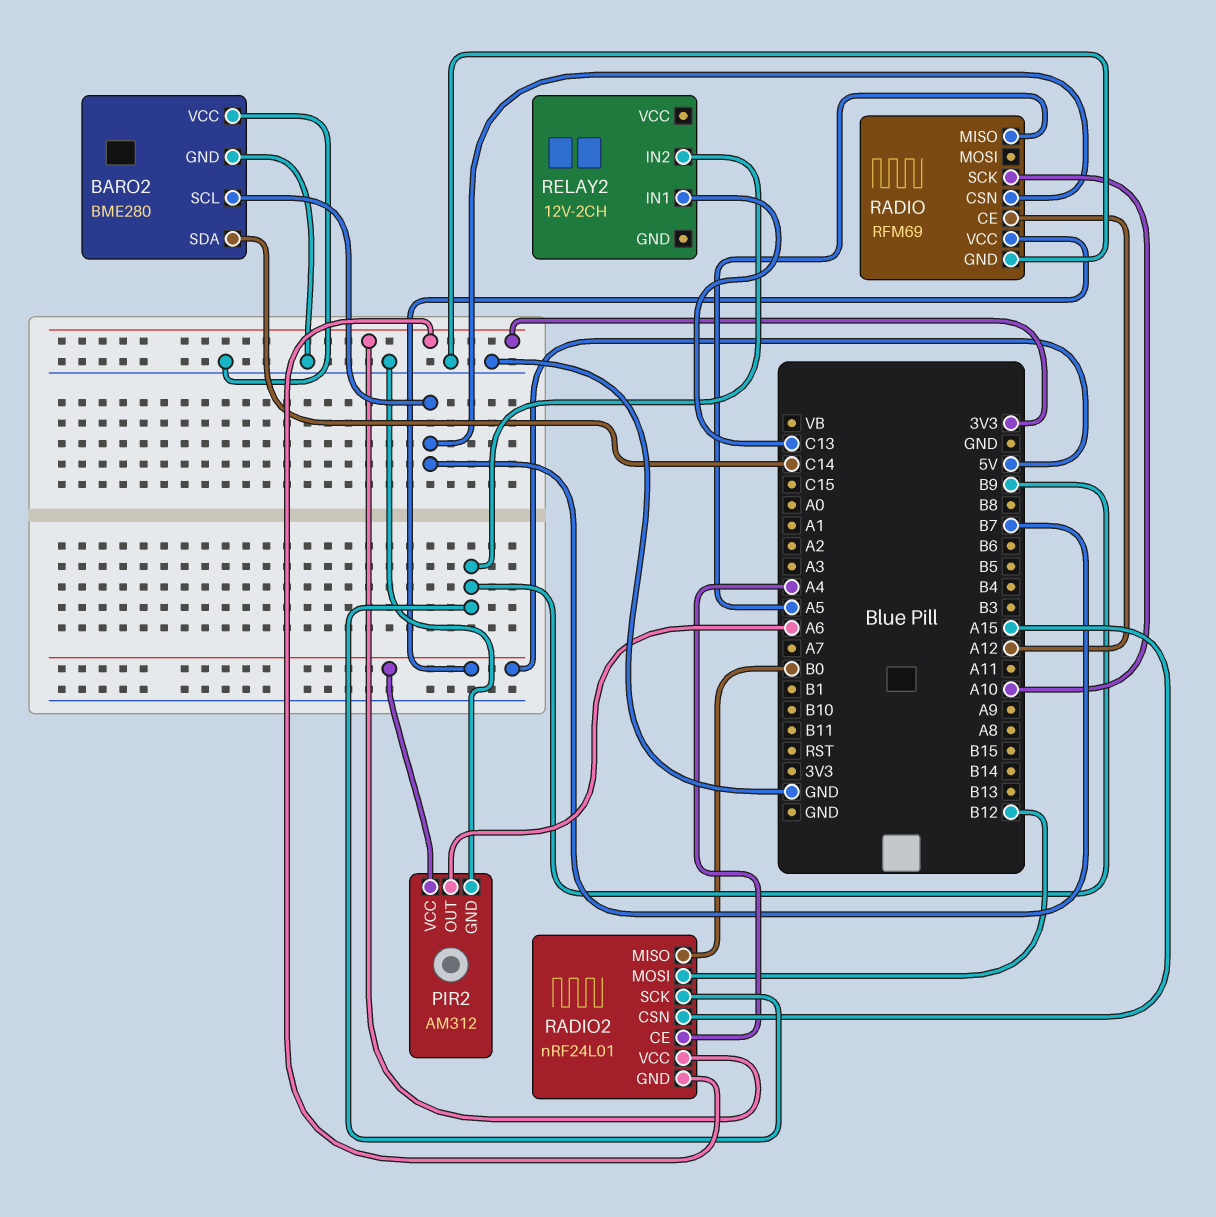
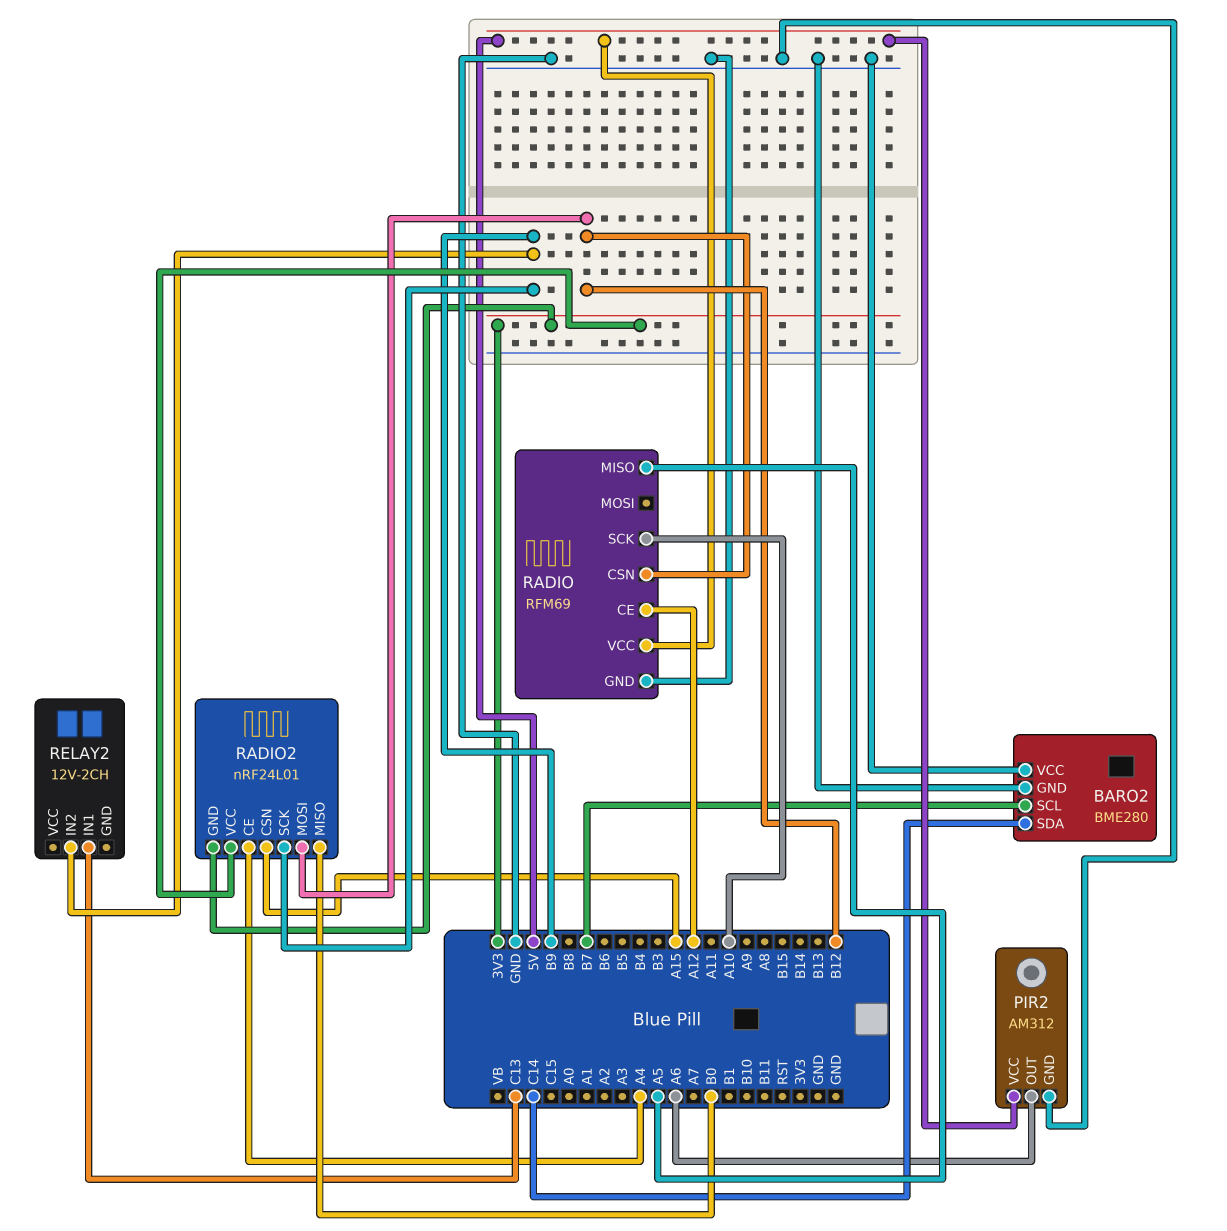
RADIO pin CSN: B7 -> B12

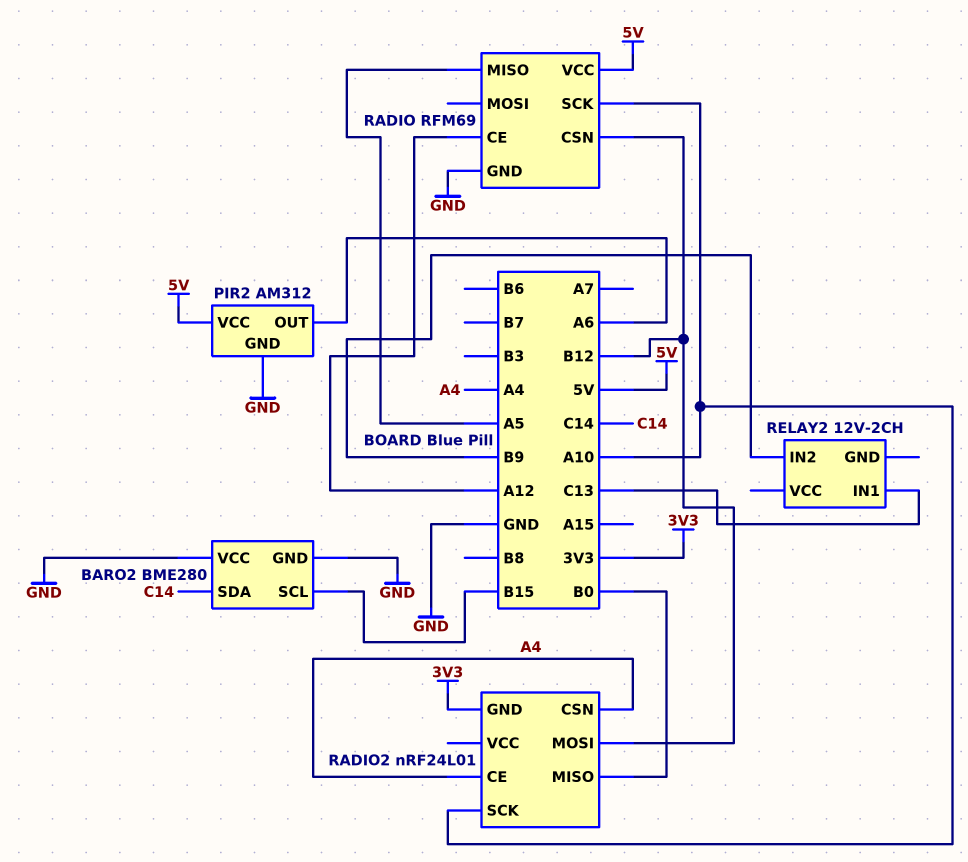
BARO2 pin SCL: B7 -> B15
RADIO2 pin CSN: A15 -> A4
RADIO2 pin SCK: B9 -> A10
RADIO2 pin VCC: 3V3 -> none

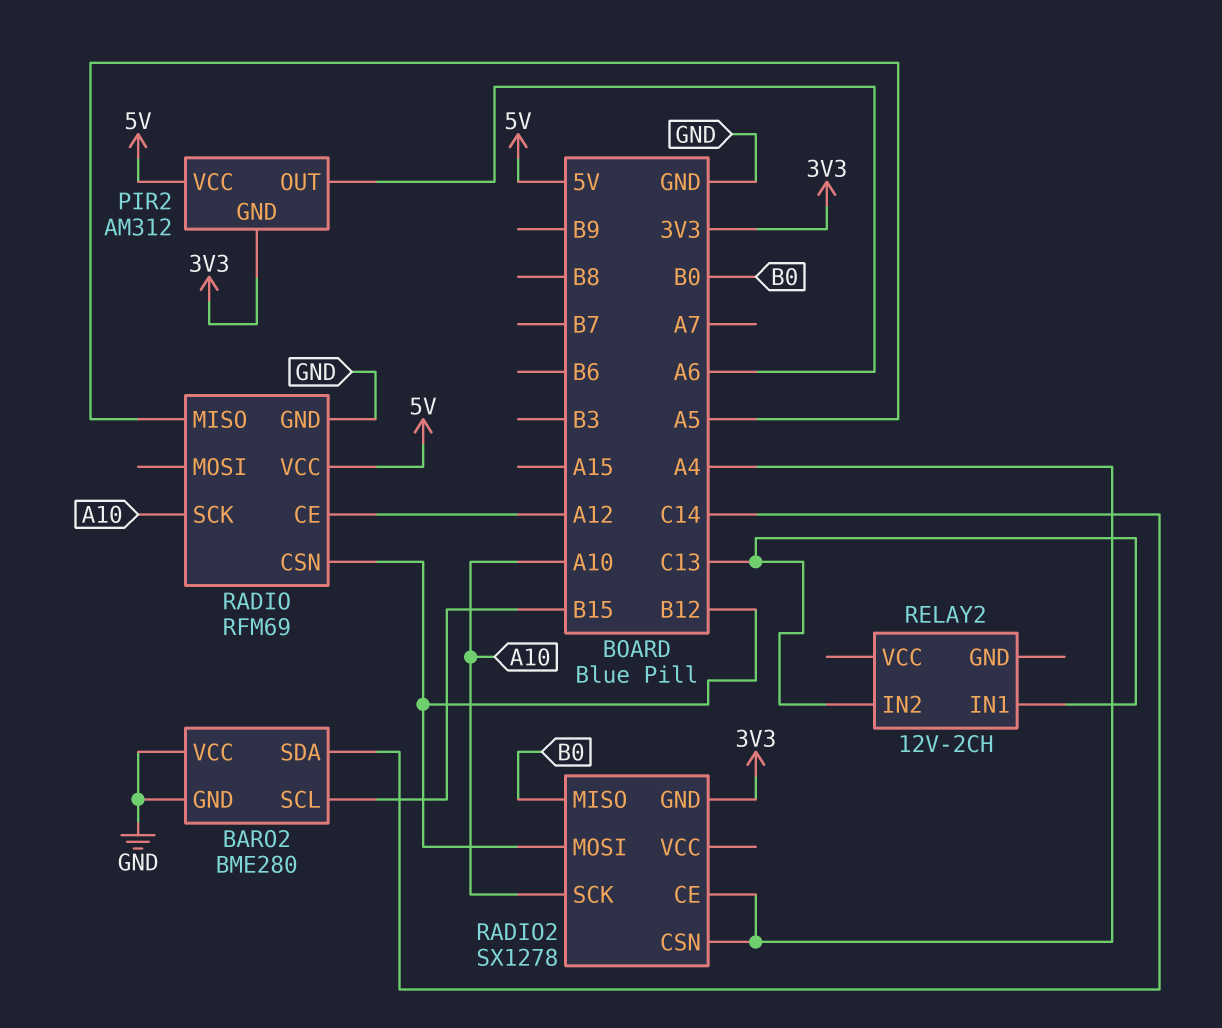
PIR2 pin GND: GND -> 3V3
RADIO2: nRF24L01 -> SX1278
RELAY2 pin IN2: B9 -> C13

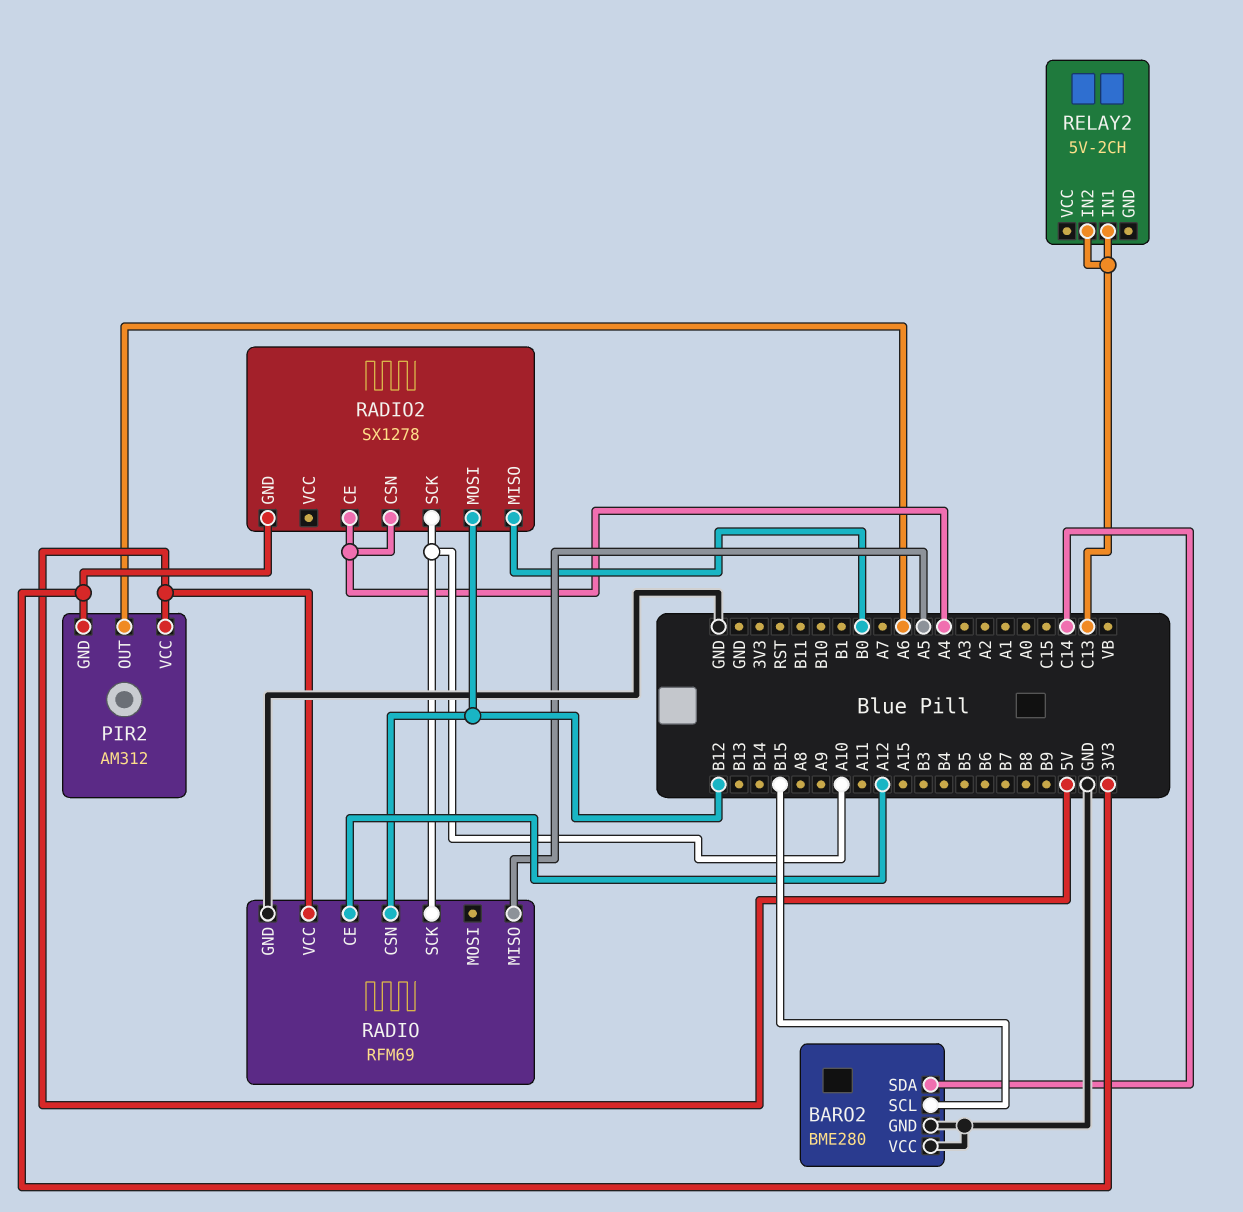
RELAY2: 12V-2CH -> 5V-2CH

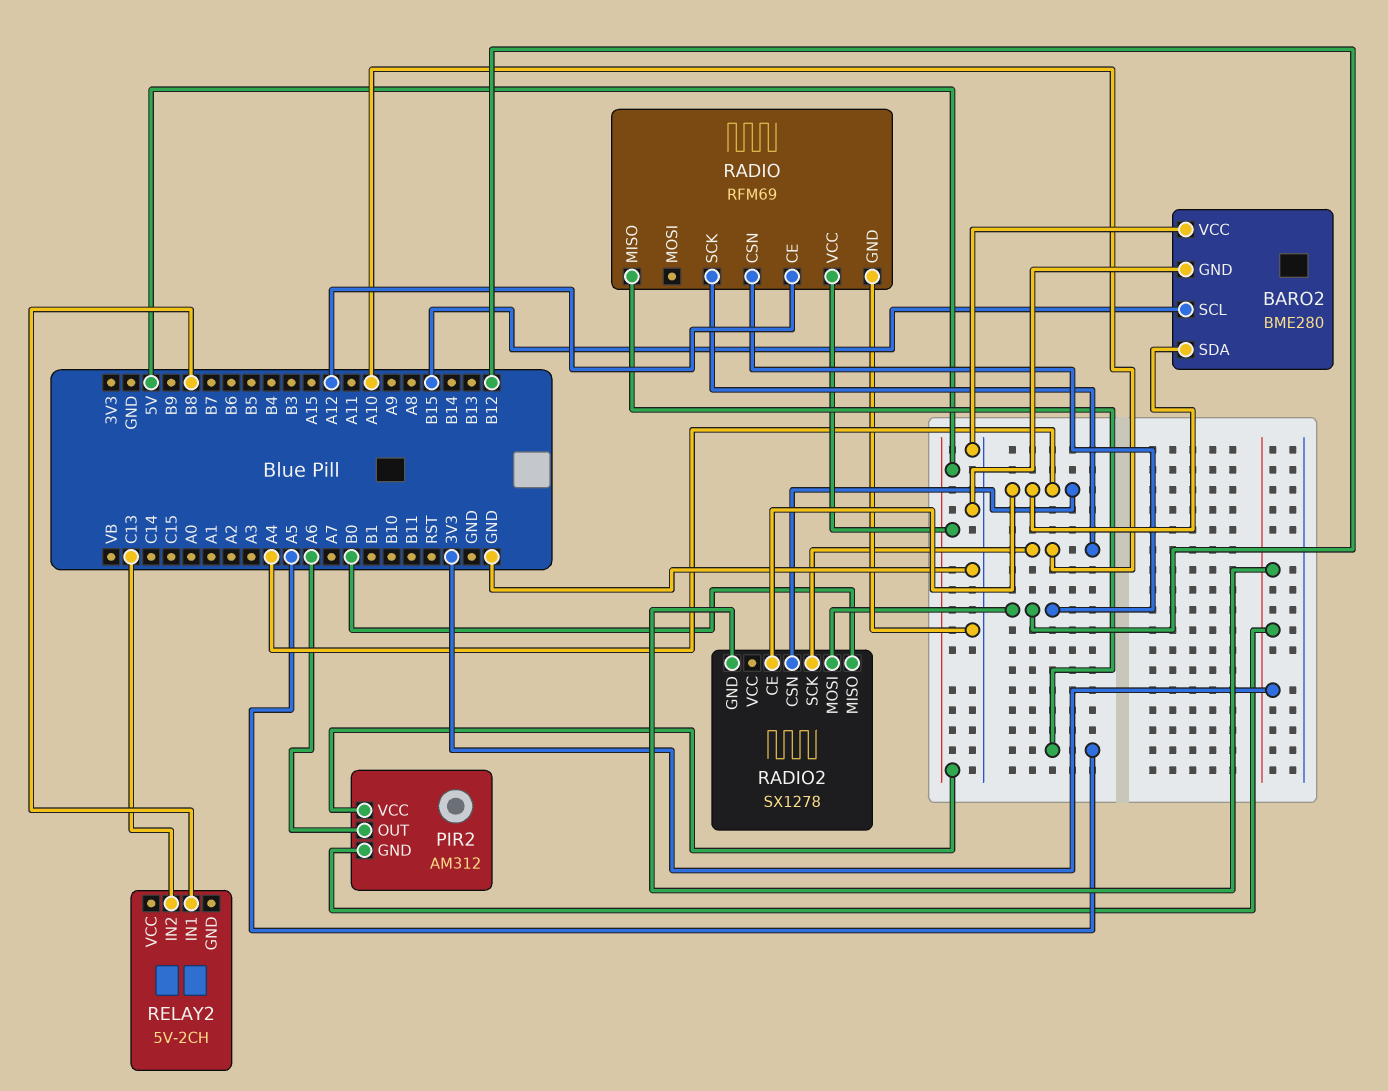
BARO2 pin SDA: C14 -> A4
RELAY2 pin IN1: C13 -> B8

